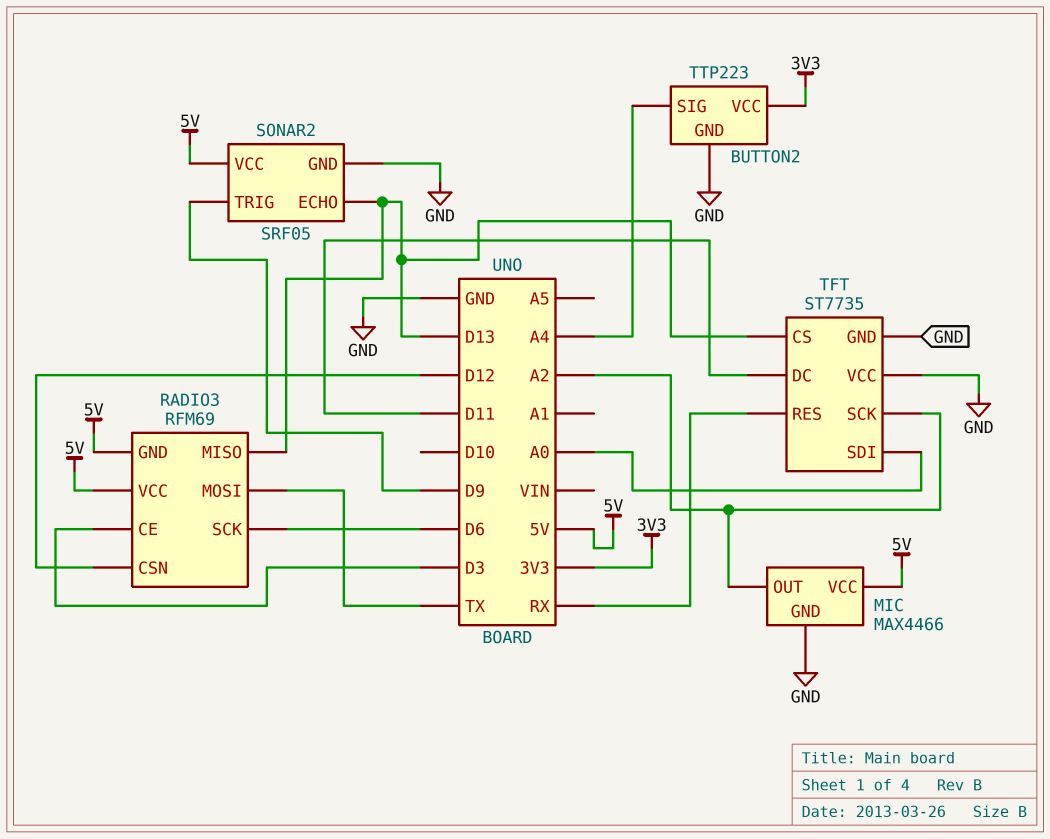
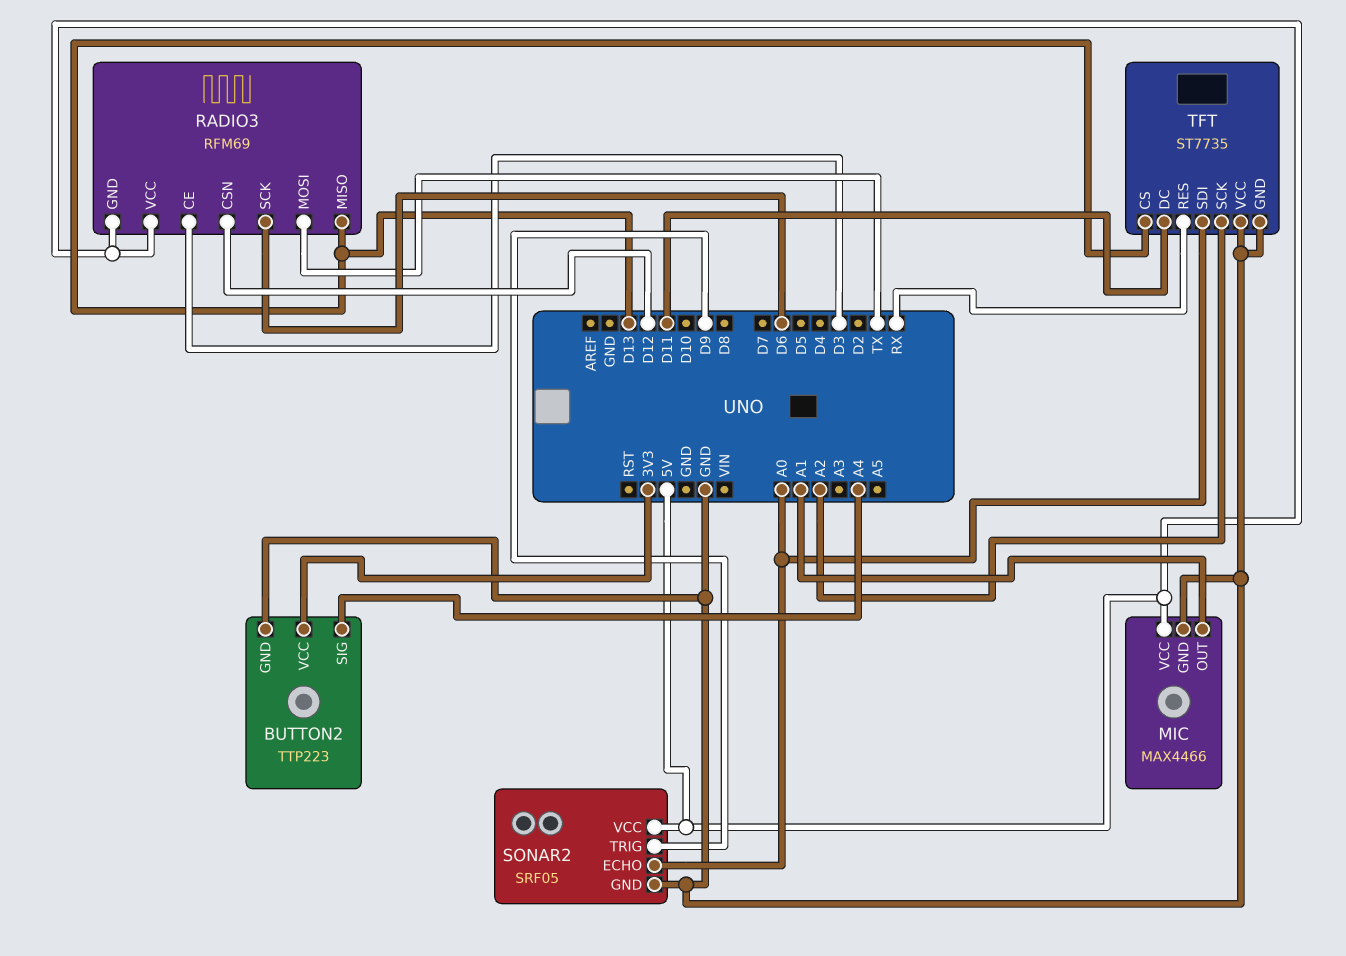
MIC pin OUT: A2 -> A1
SONAR2 pin ECHO: D13 -> A0

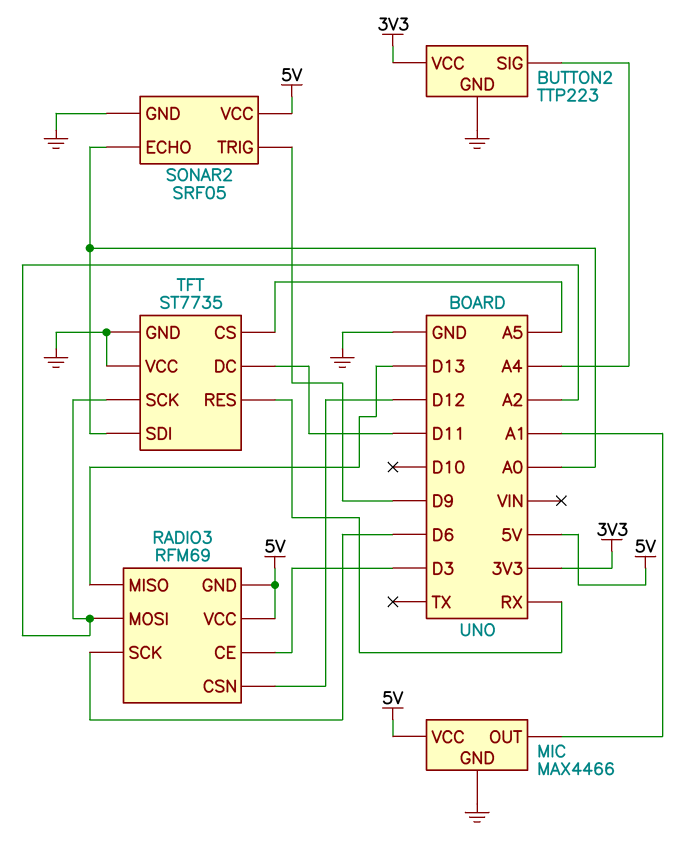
RADIO3 pin MOSI: TX -> A2
TFT pin CS: D13 -> A5

